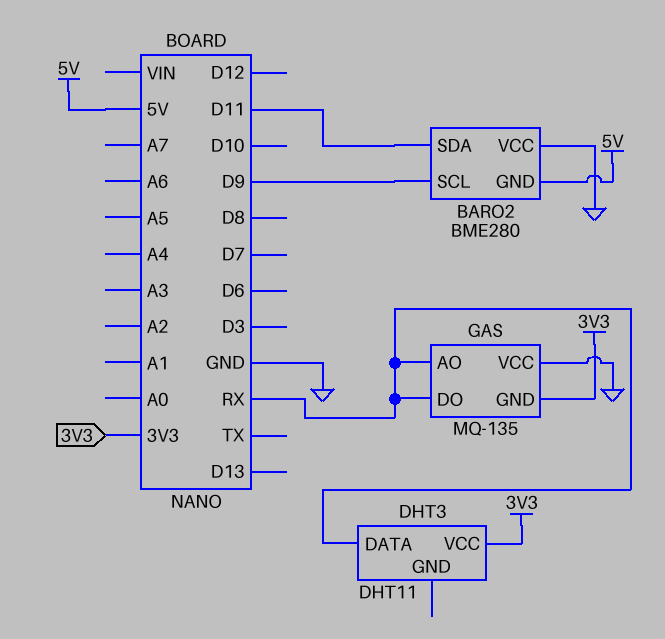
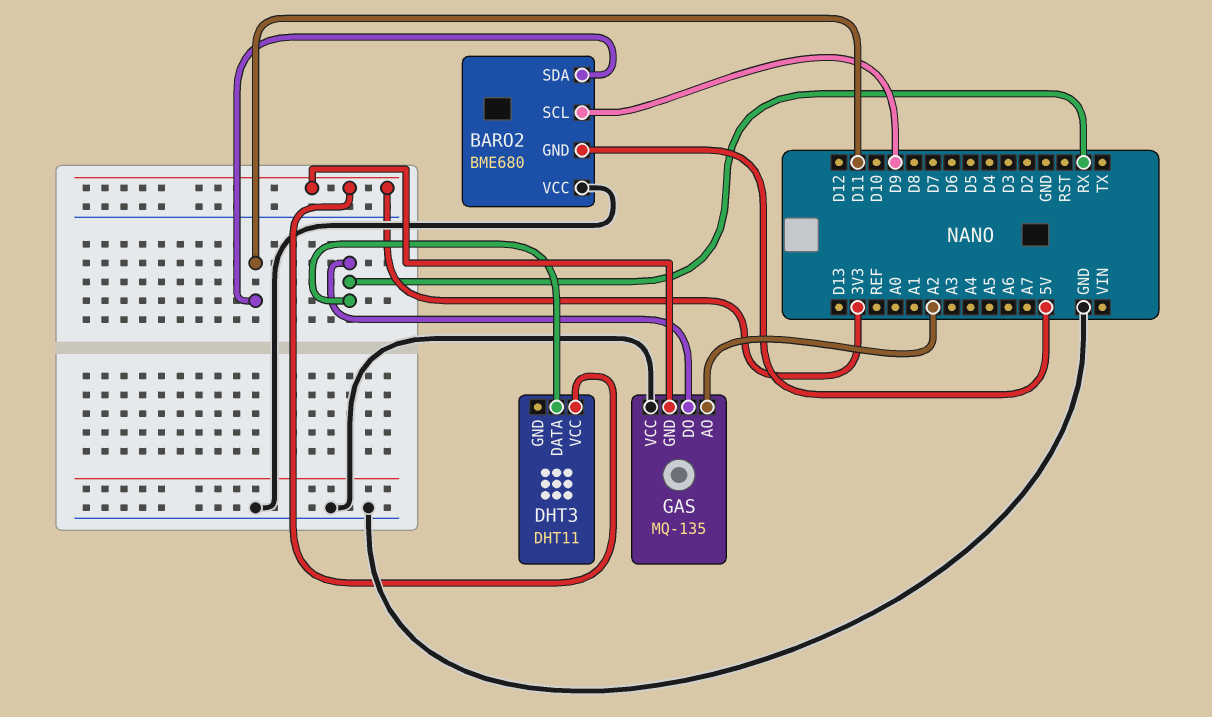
BARO2: BME280 -> BME680
GAS pin AO: RX -> A2

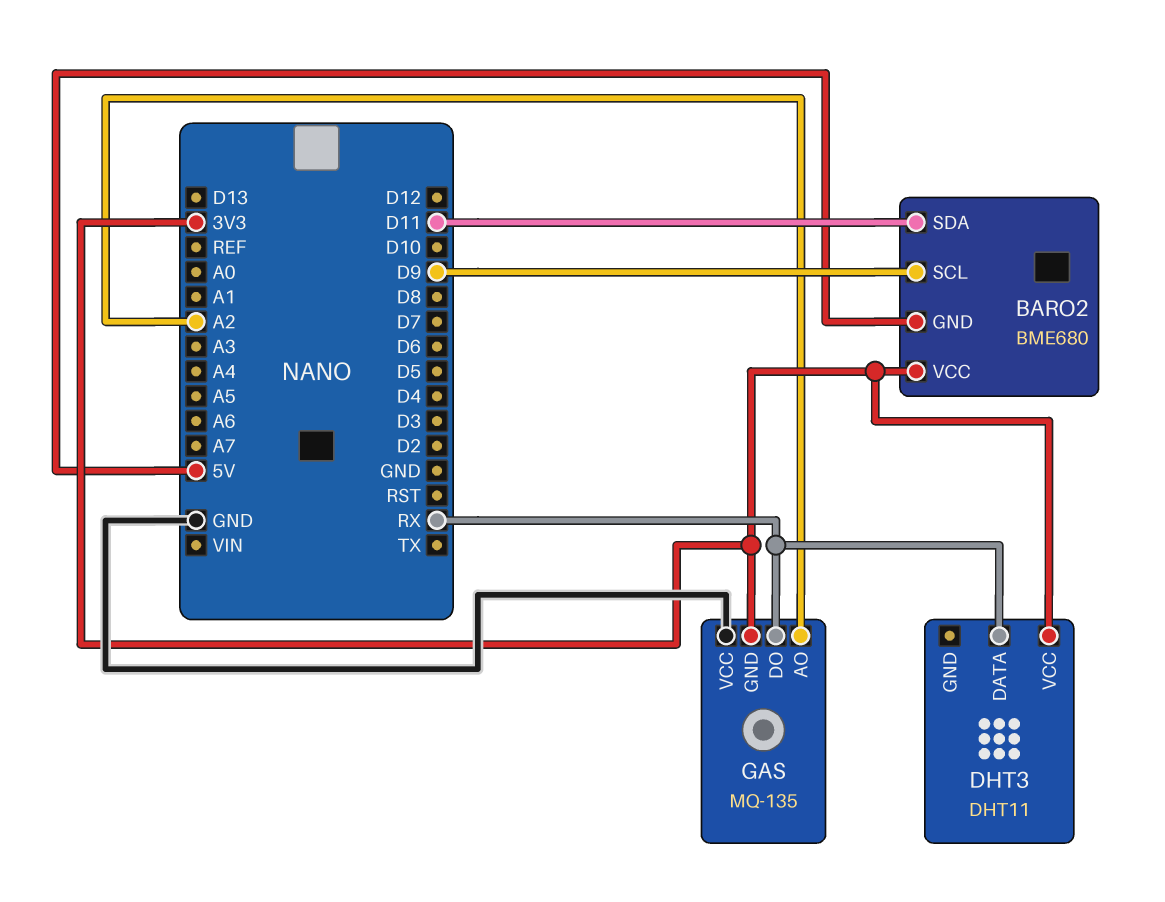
BARO2 pin VCC: GND -> 3V3

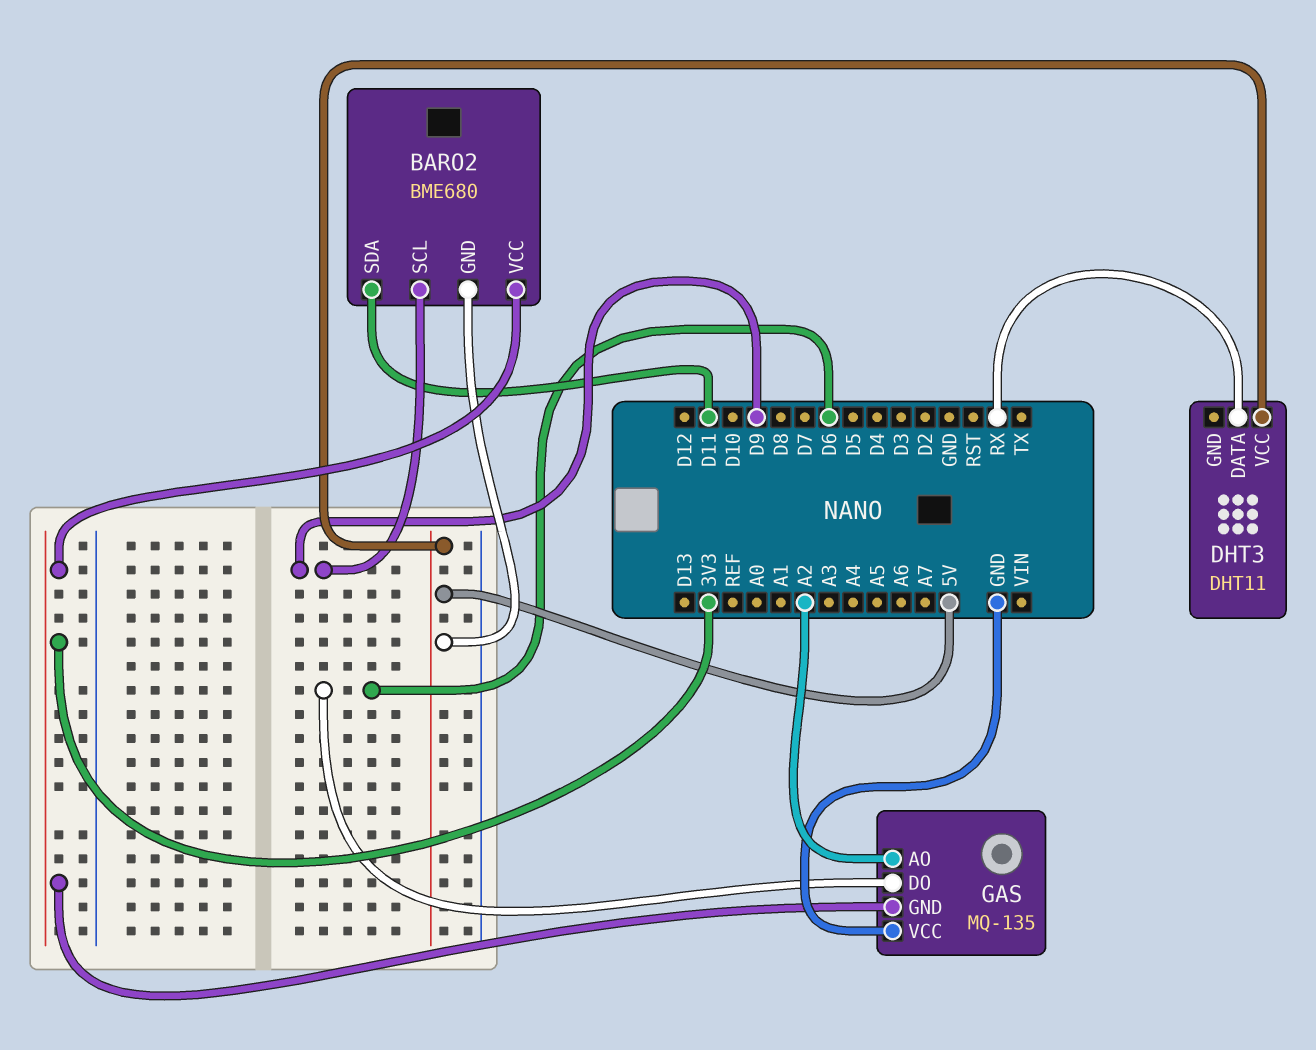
DHT3 pin VCC: 3V3 -> 5V
GAS pin DO: RX -> D6

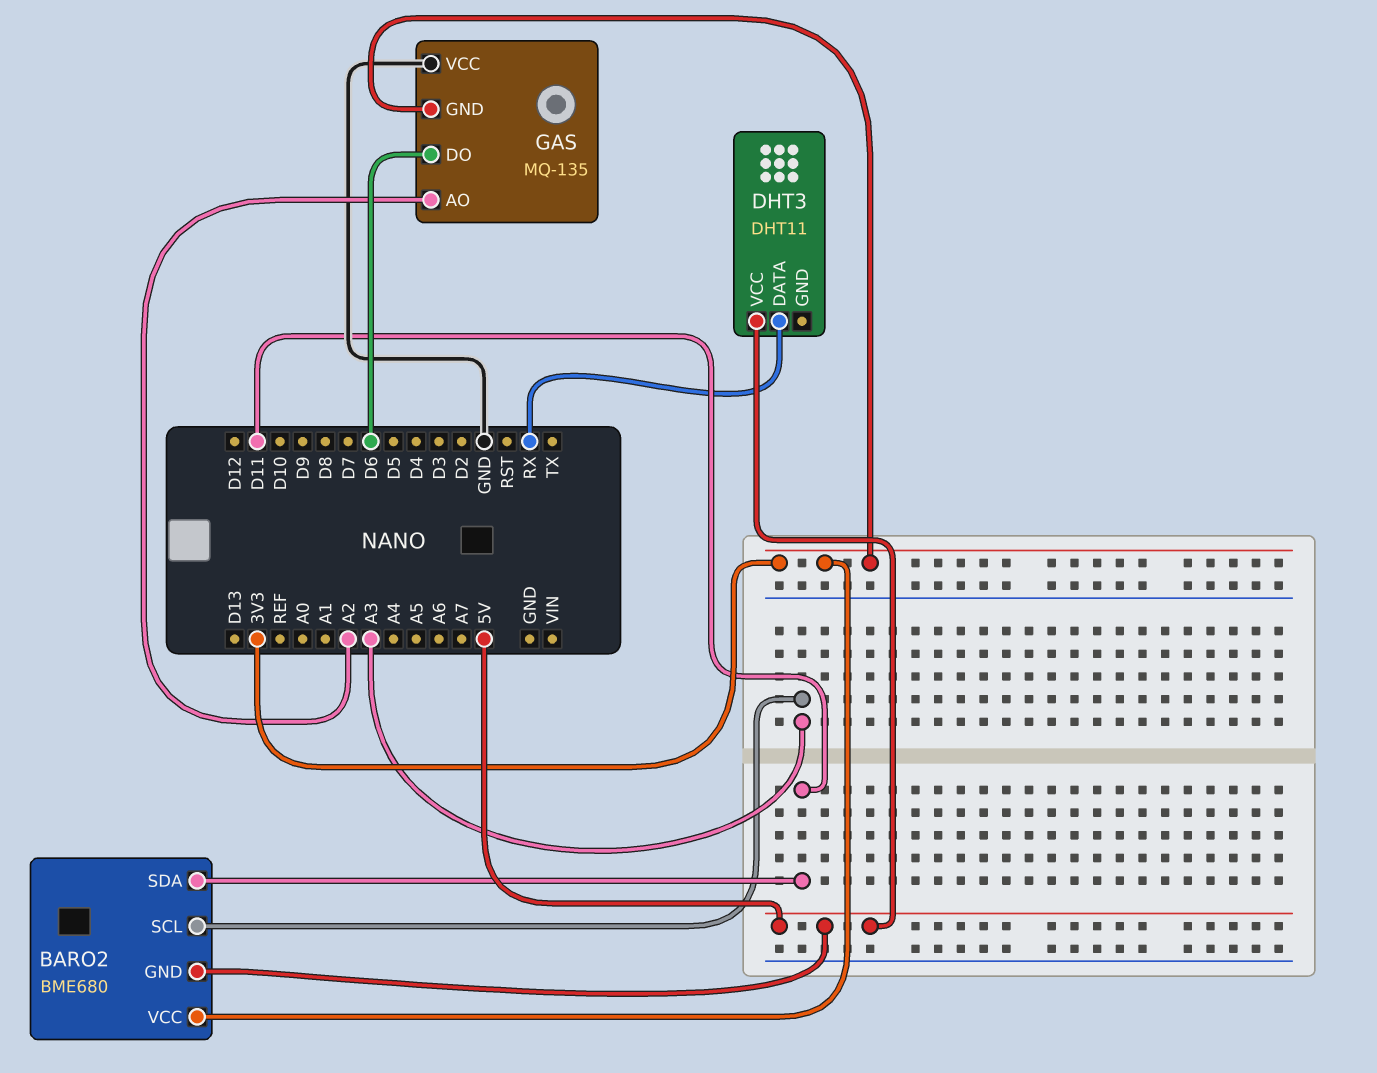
BARO2 pin SCL: D9 -> A3

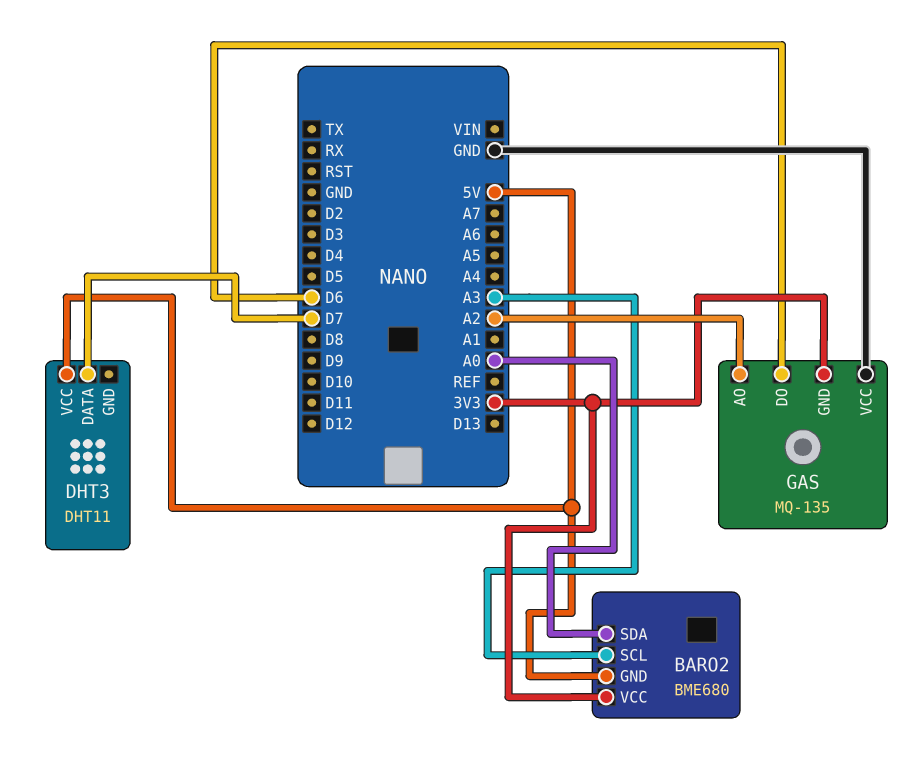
BARO2 pin SDA: D11 -> A0
DHT3 pin DATA: RX -> D7

